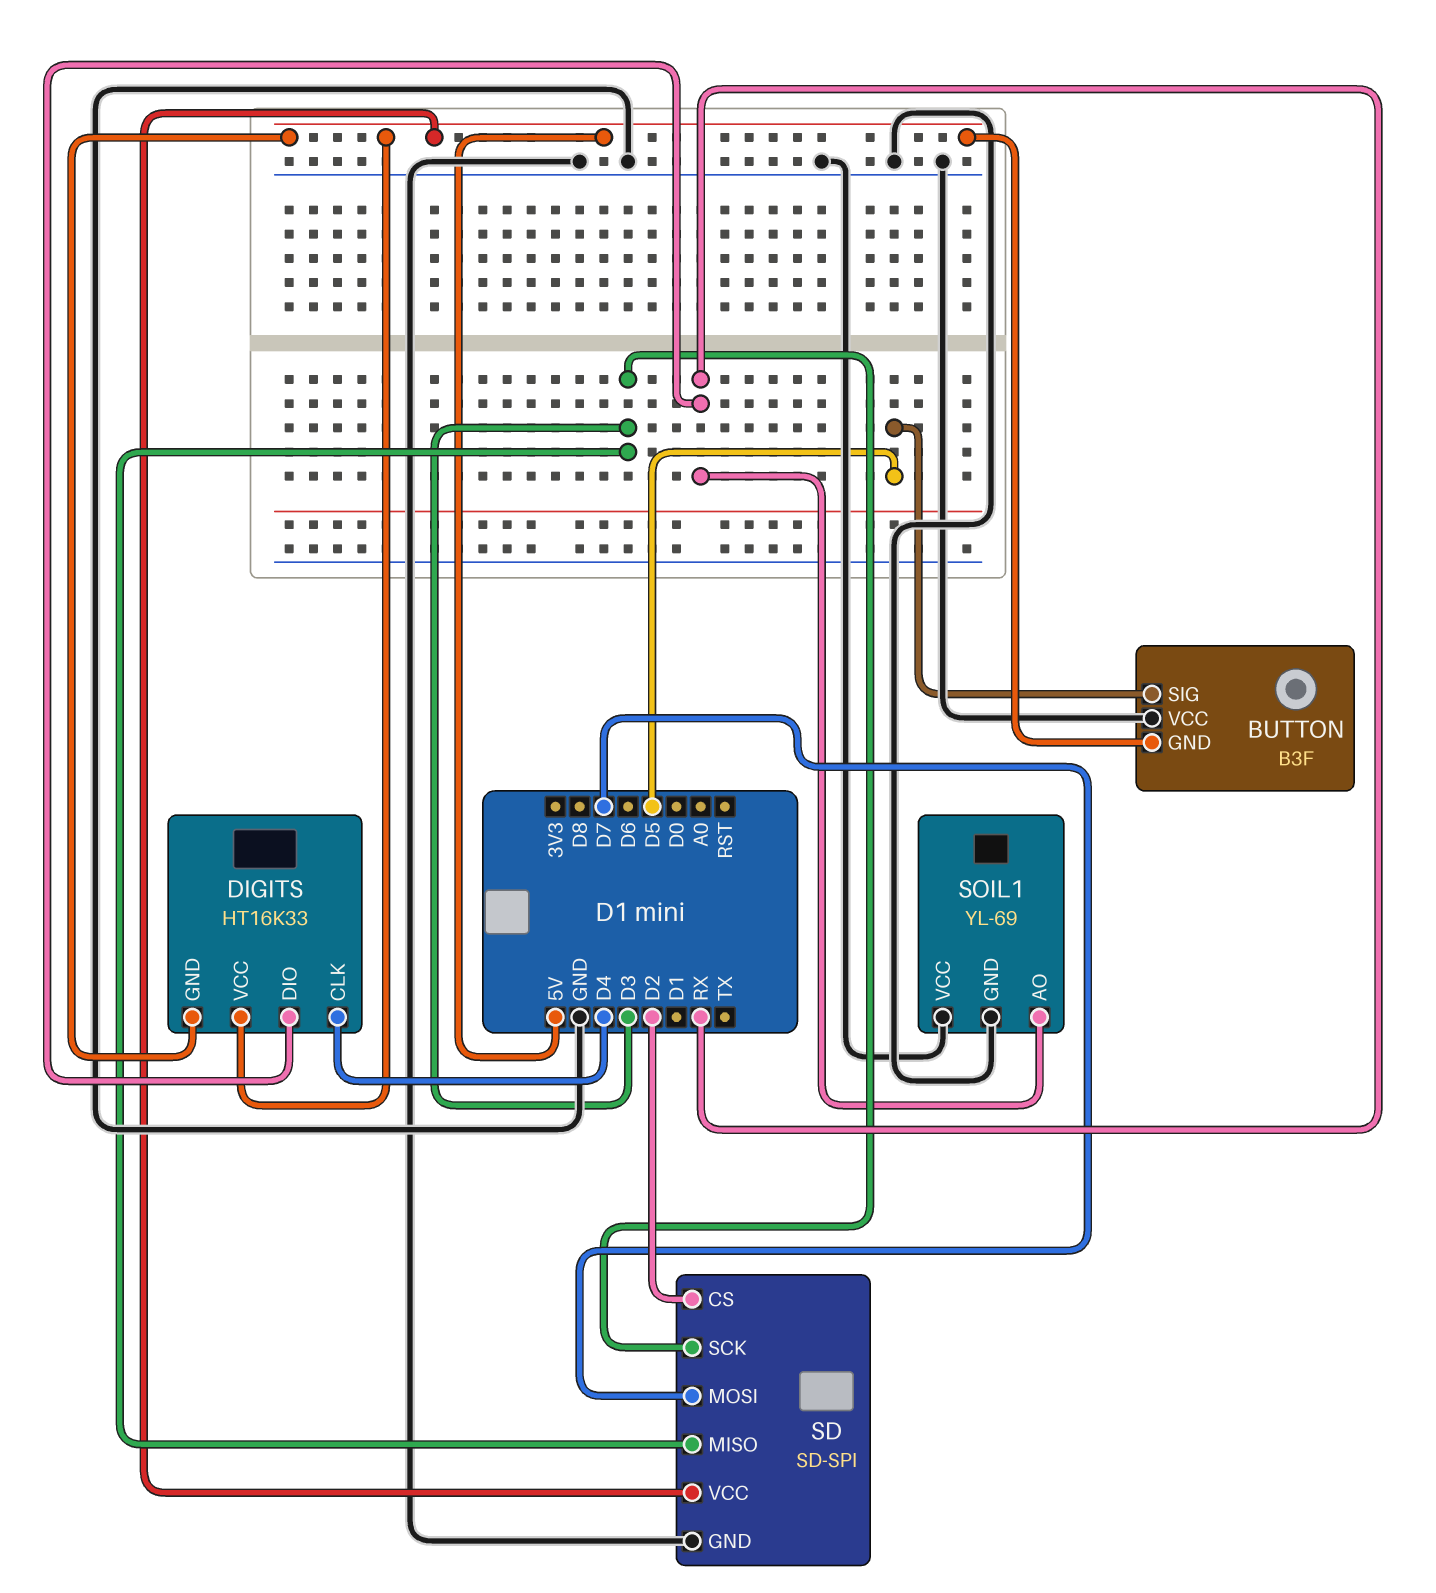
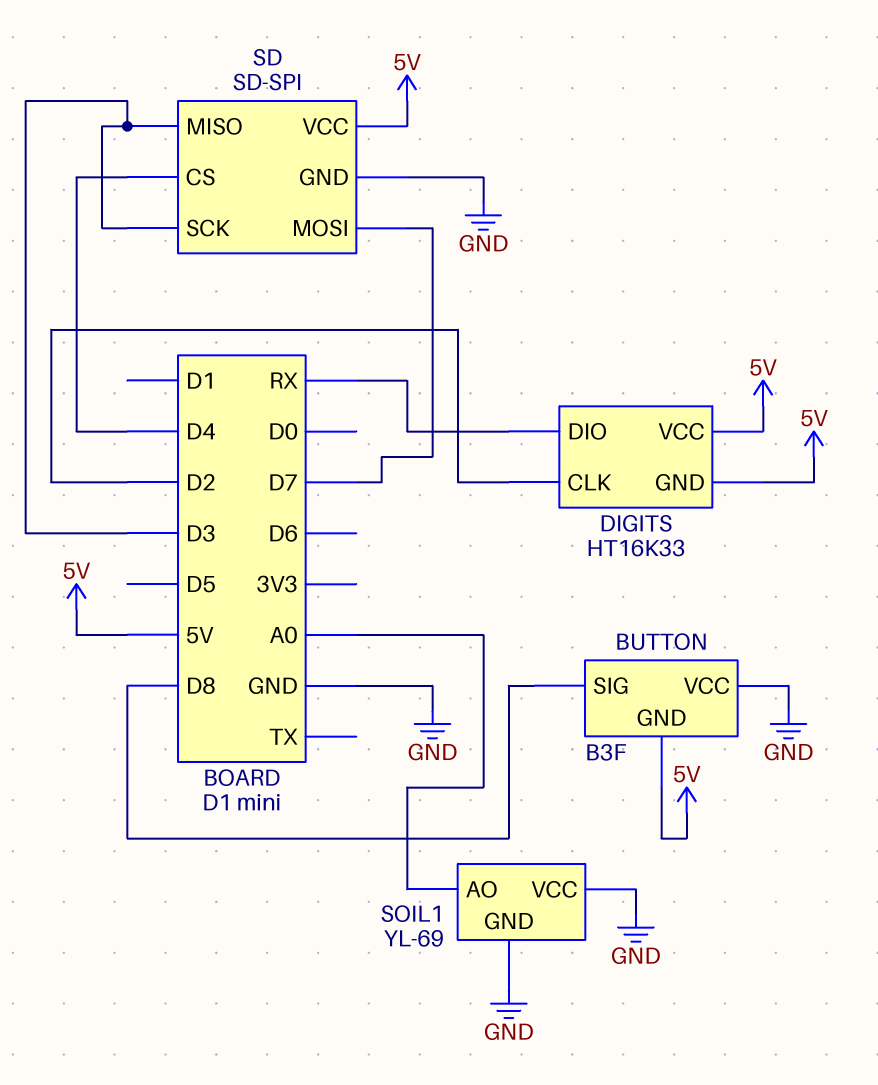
BUTTON pin SIG: D5 -> D8
DIGITS pin CLK: D4 -> D2
SD pin CS: D2 -> D4
SOIL1 pin AO: RX -> A0

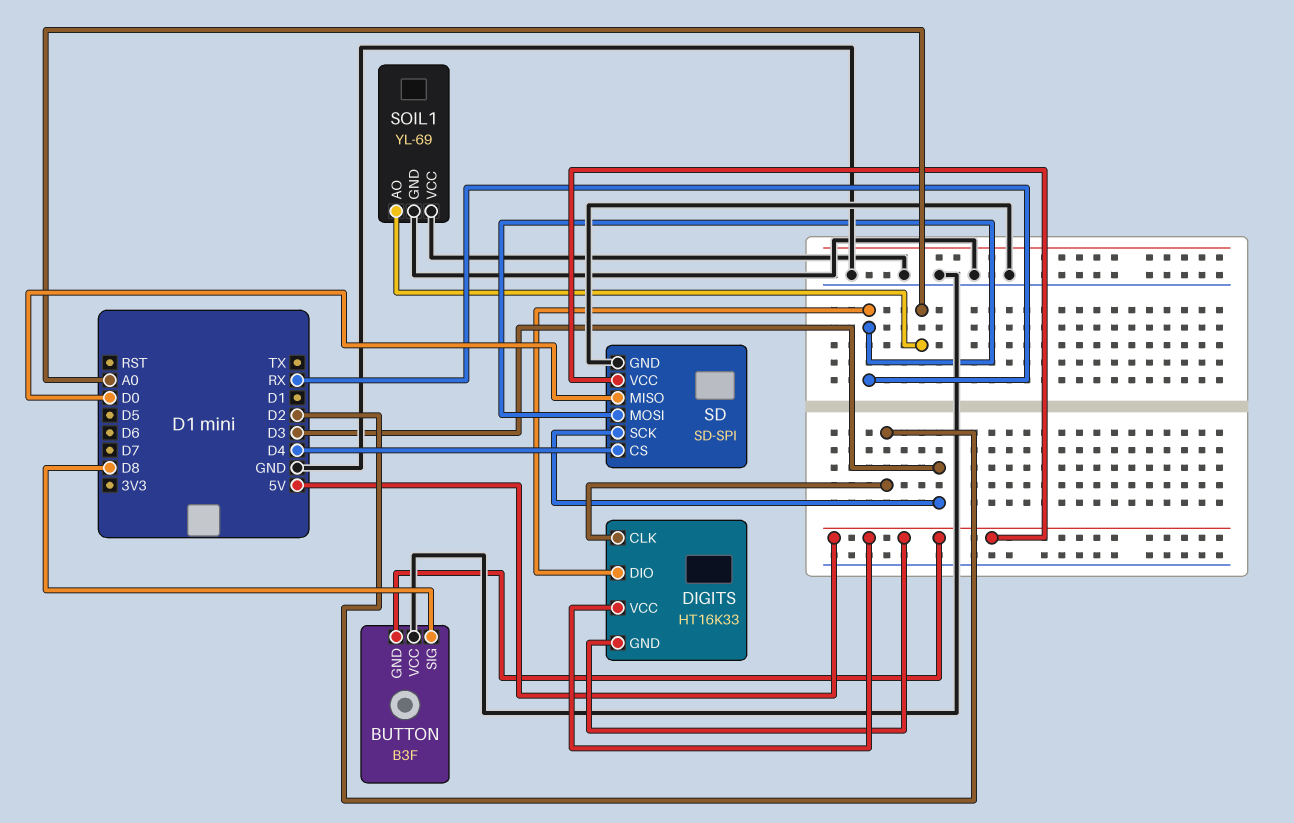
SD pin MISO: D3 -> D0
SD pin MOSI: D7 -> RX

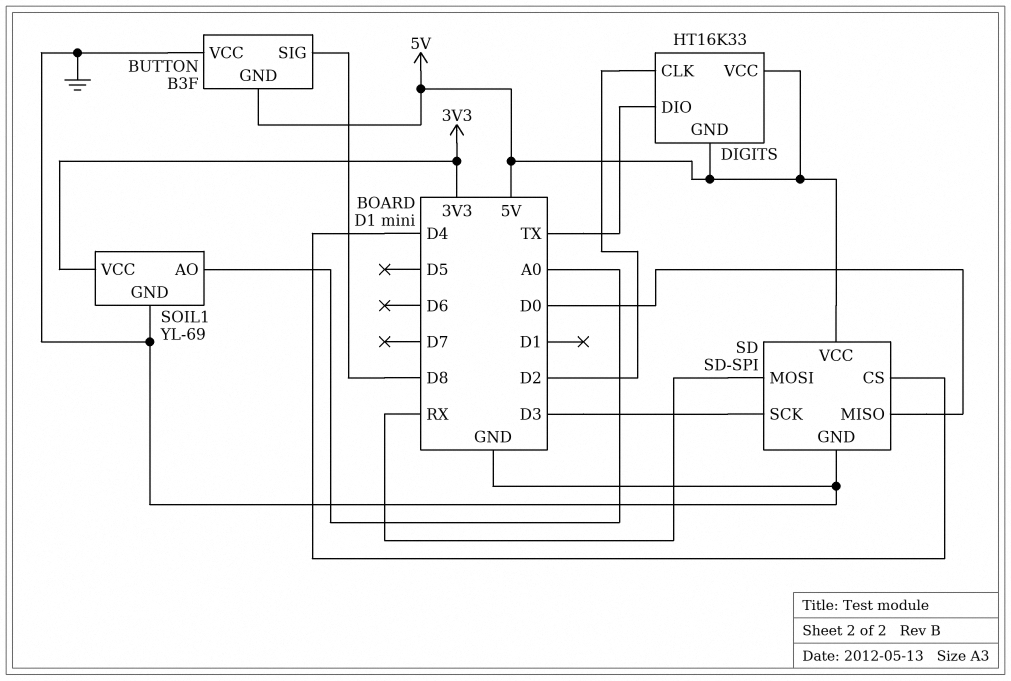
DIGITS pin DIO: RX -> TX
SOIL1 pin VCC: GND -> 3V3

